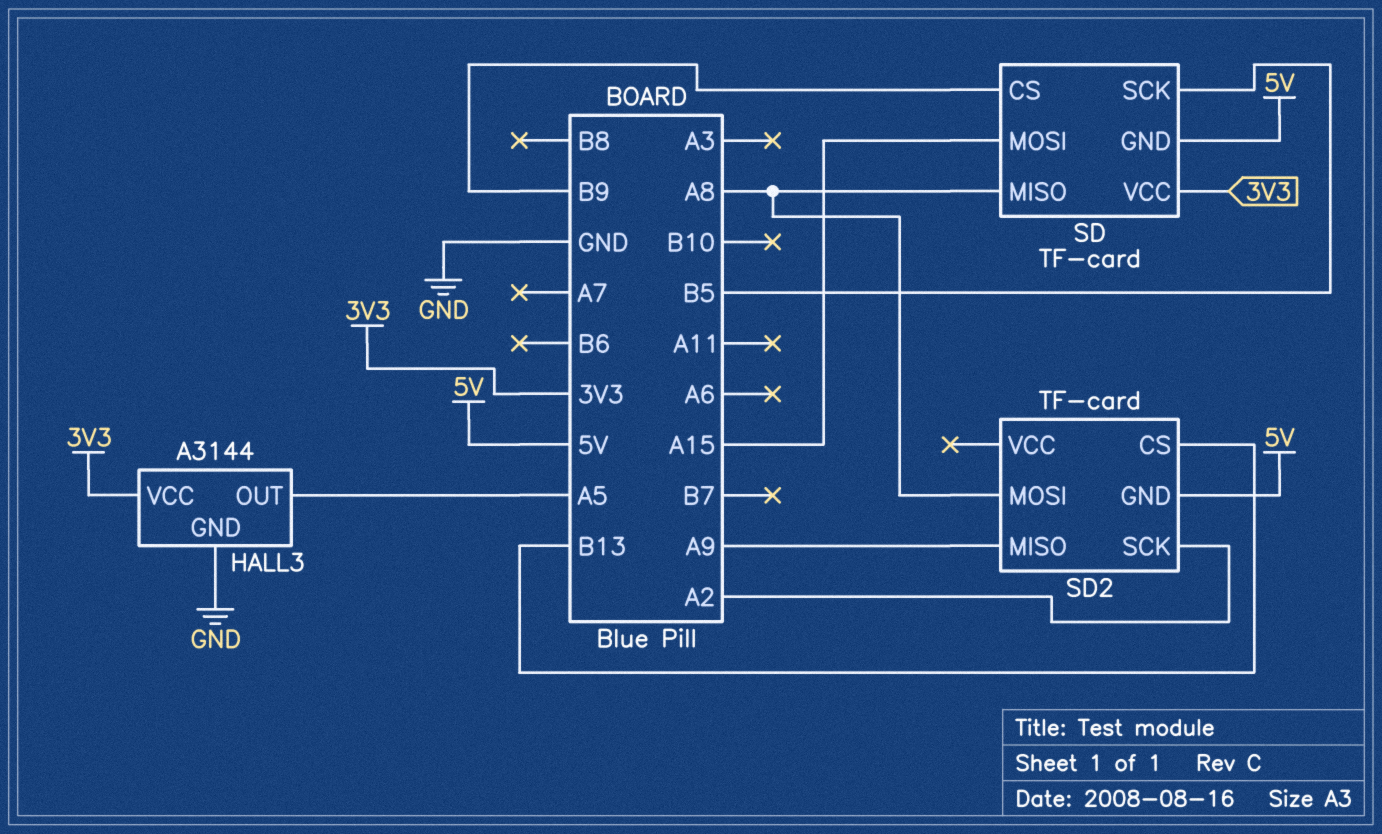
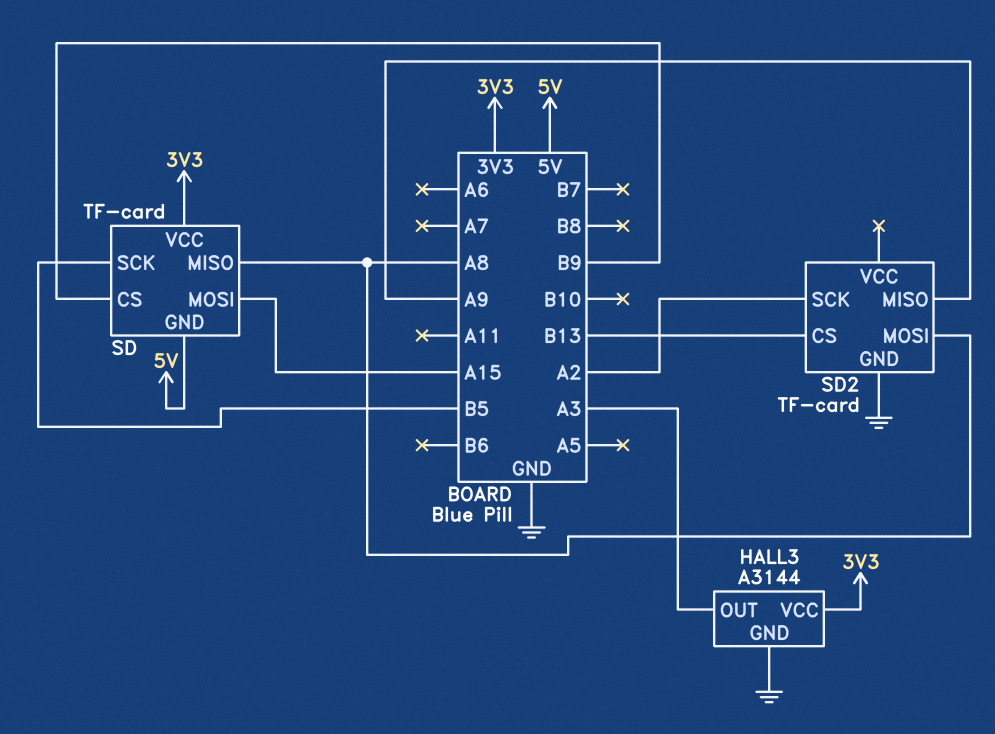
HALL3 pin OUT: A5 -> A3
SD2 pin GND: 5V -> GND

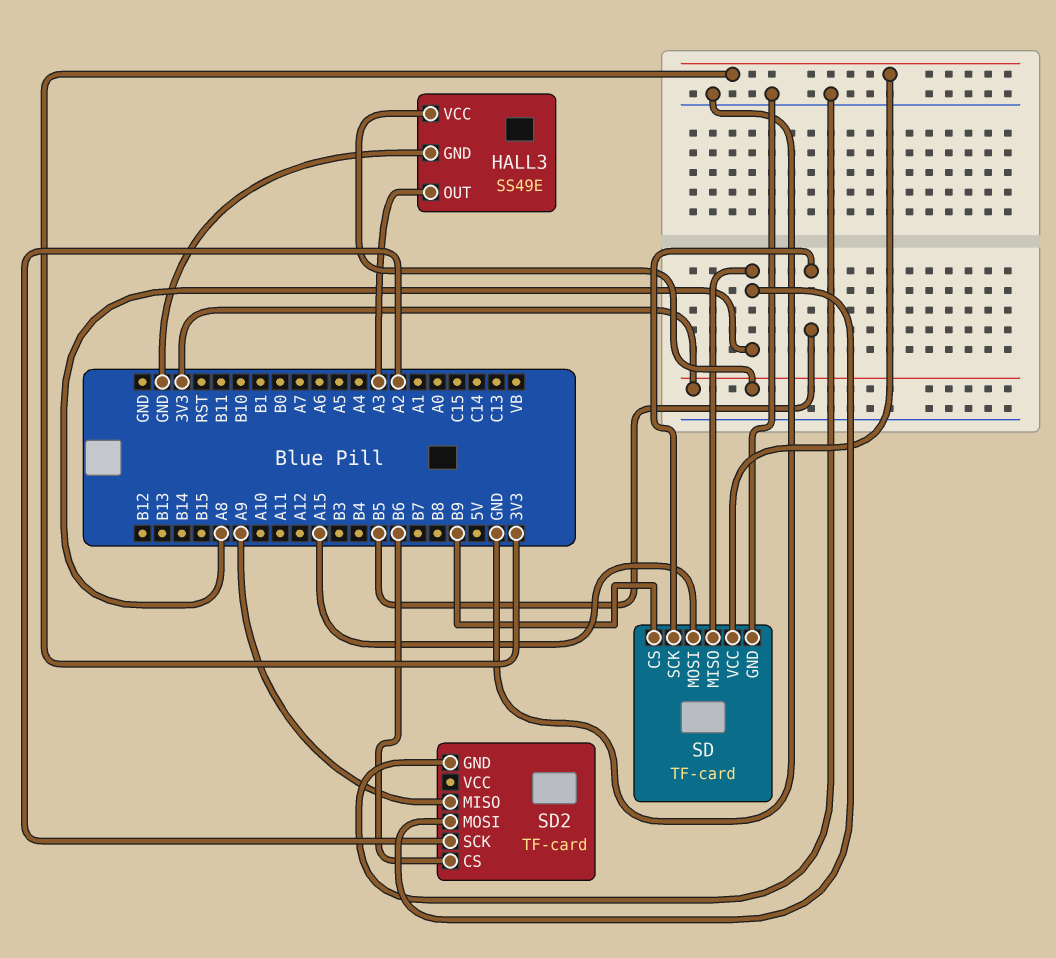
HALL3: A3144 -> SS49E
SD pin GND: 5V -> GND
SD2 pin CS: B13 -> B6

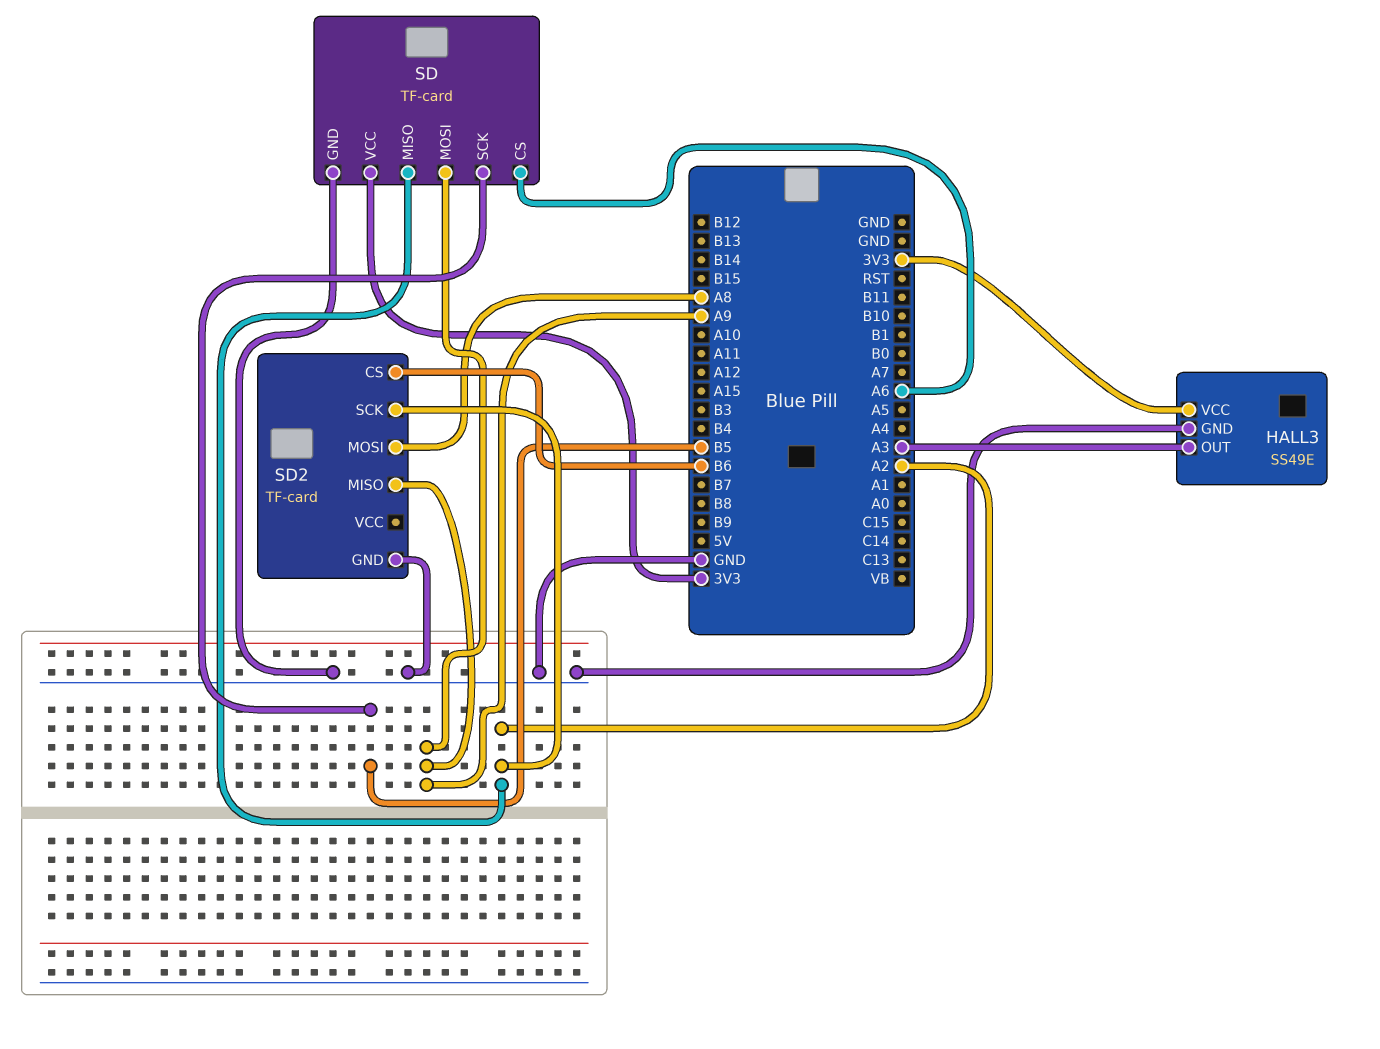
SD pin CS: B9 -> A6
SD pin MISO: A8 -> A2
SD pin MOSI: A15 -> A9

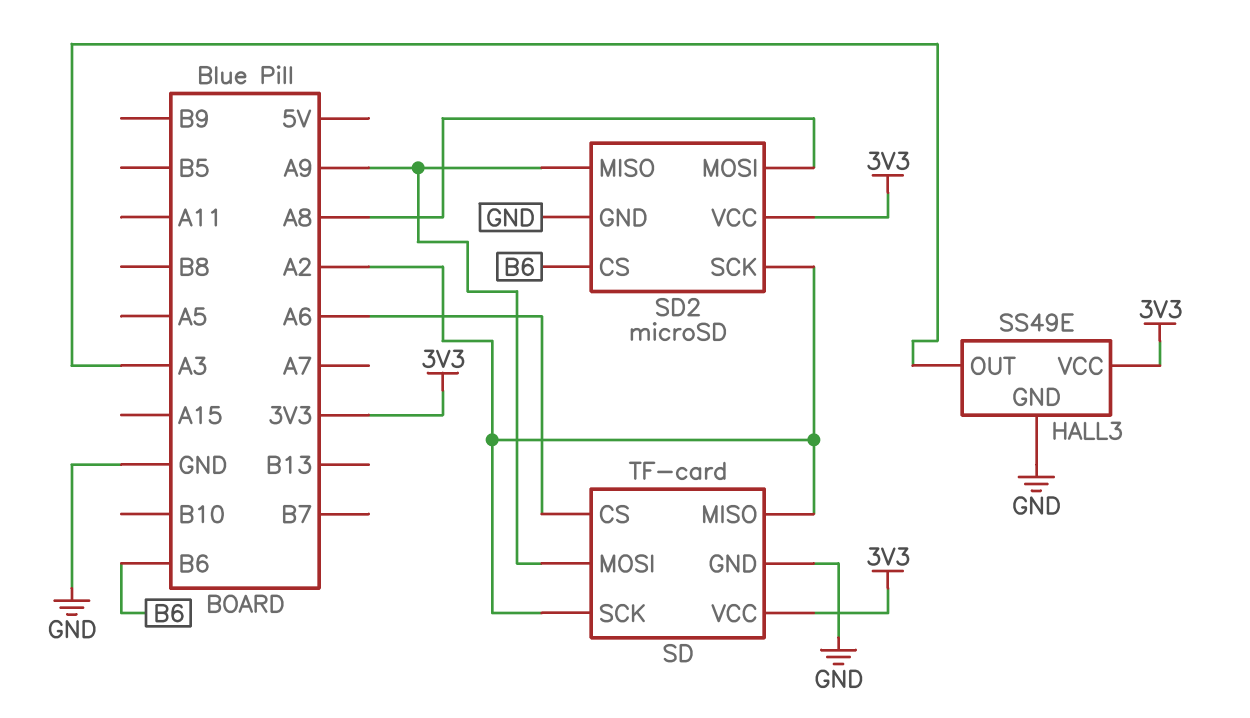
SD pin SCK: B5 -> A2
SD2: TF-card -> microSD
SD2 pin VCC: none -> 3V3

